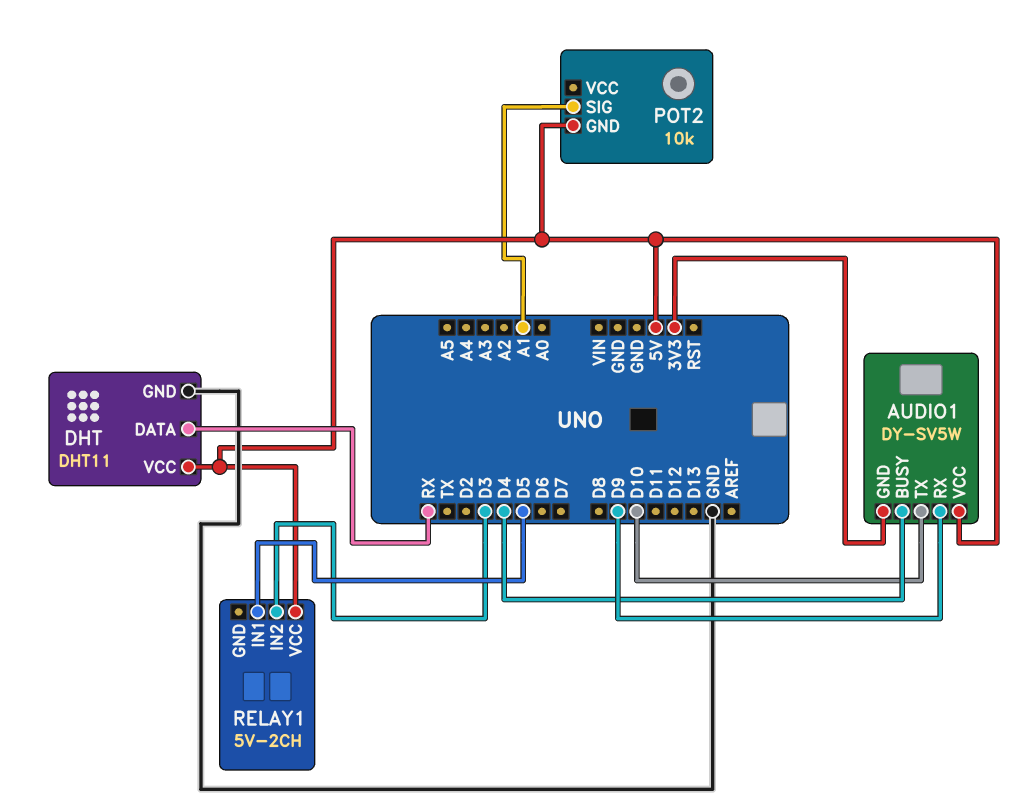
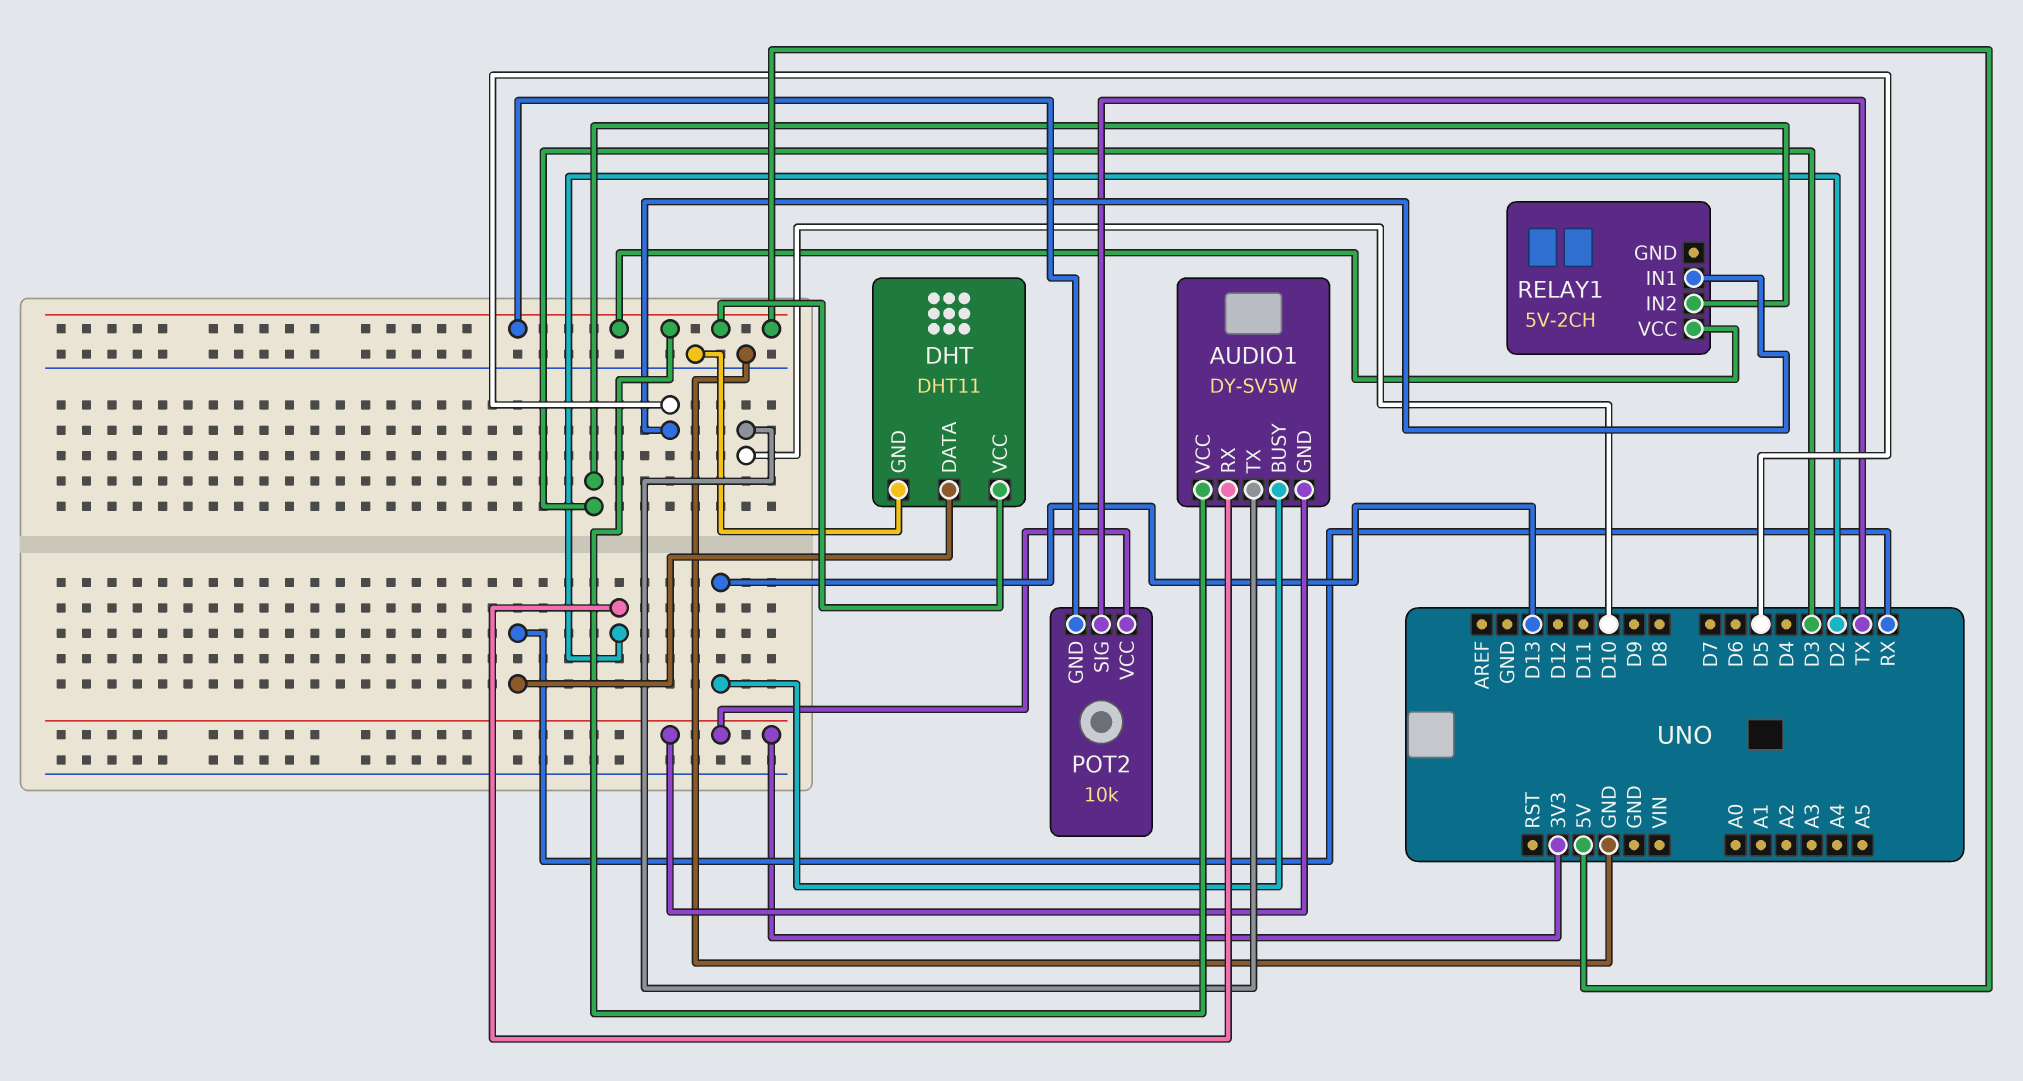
AUDIO1 pin BUSY: D4 -> D13
AUDIO1 pin RX: D9 -> D2
POT2 pin SIG: A1 -> TX
POT2 pin VCC: none -> 3V3

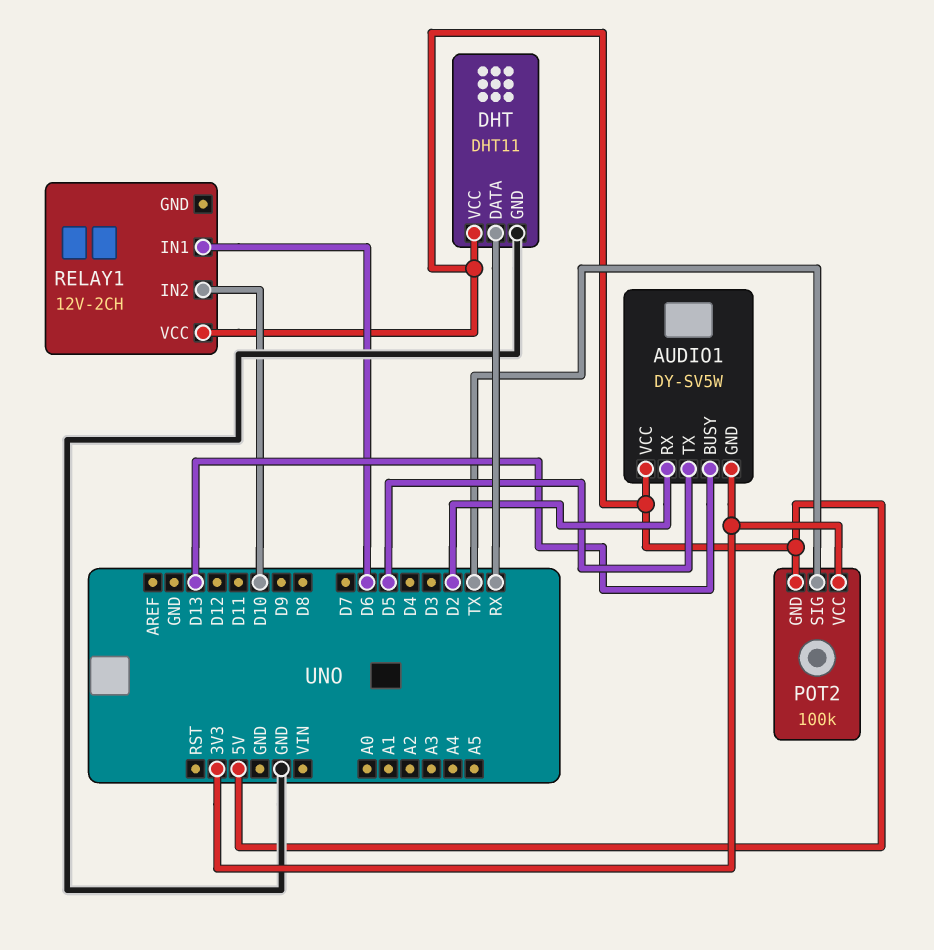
AUDIO1 pin TX: D10 -> D5
POT2: 10k -> 100k
RELAY1: 5V-2CH -> 12V-2CH
RELAY1 pin IN1: D5 -> D6
RELAY1 pin IN2: D3 -> D10

